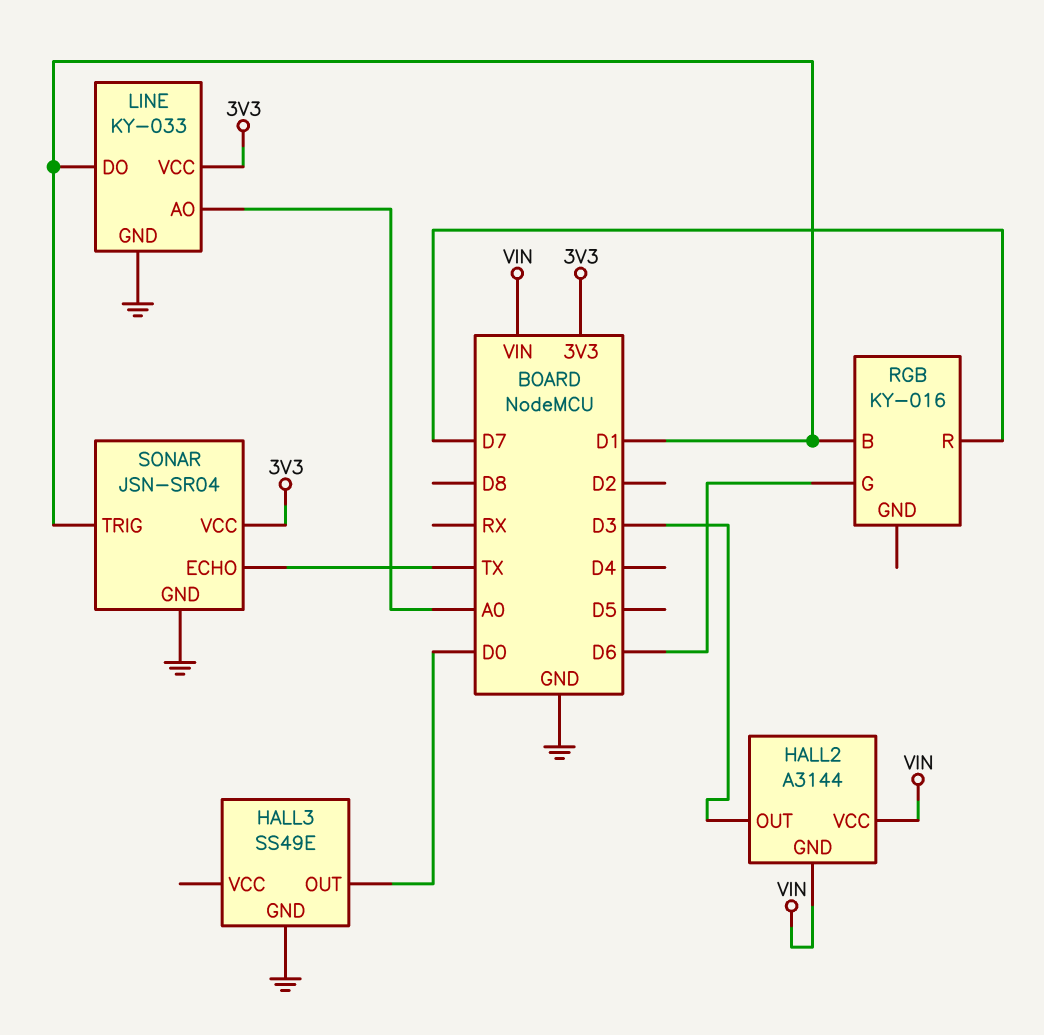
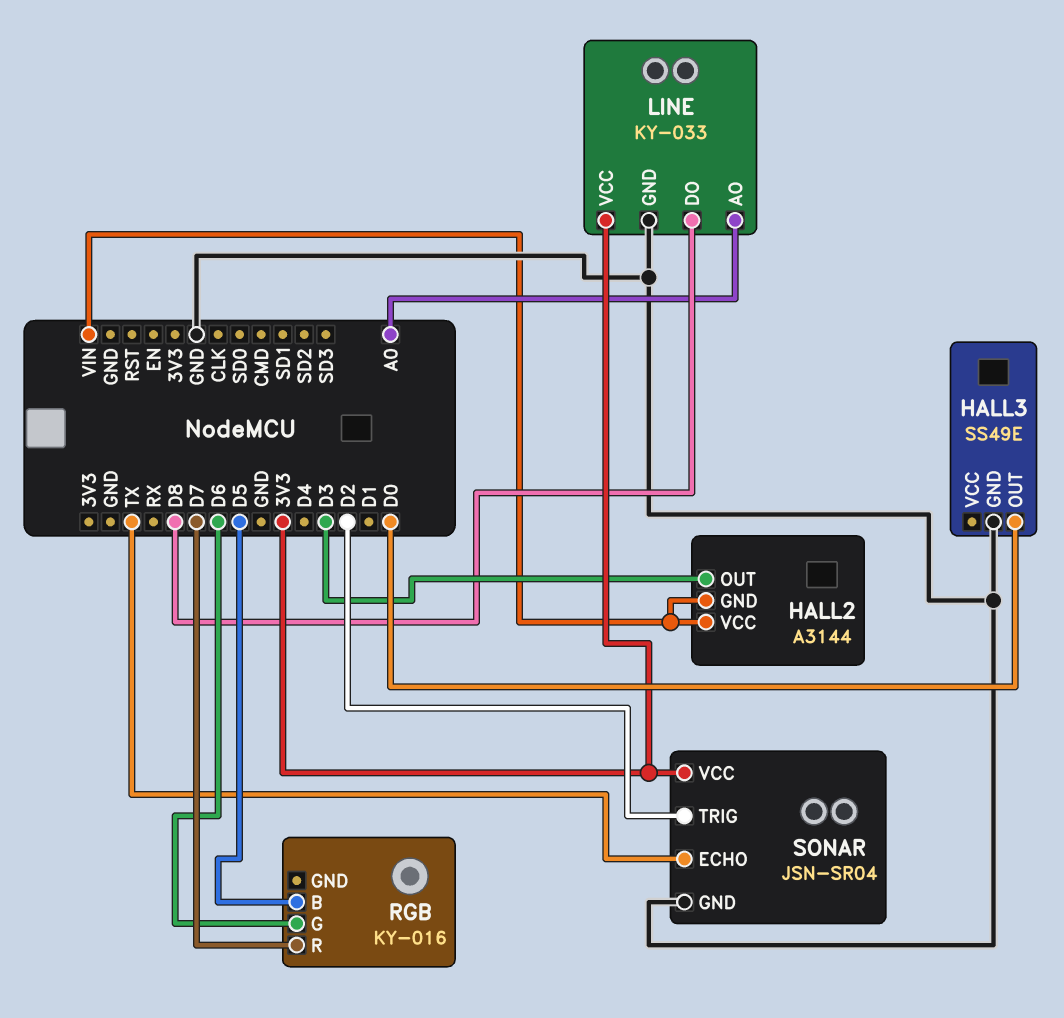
LINE pin DO: D1 -> D8
RGB pin B: D1 -> D5
SONAR pin TRIG: D1 -> D2

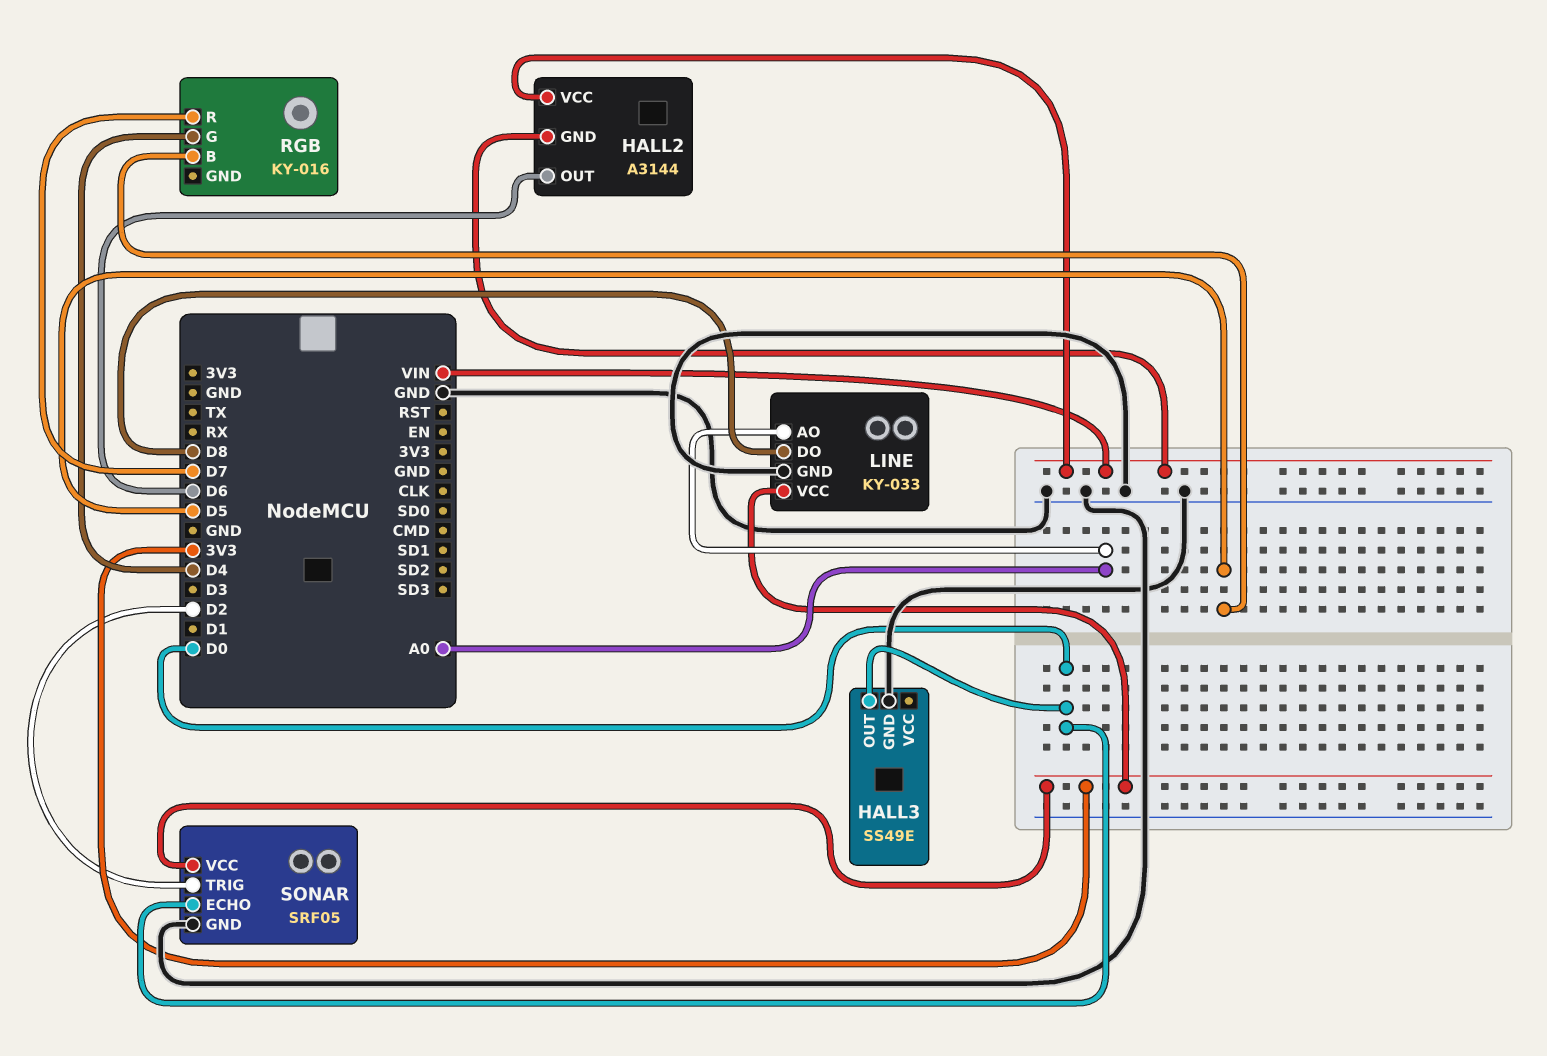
HALL2 pin OUT: D3 -> D6
RGB pin G: D6 -> D4
SONAR: JSN-SR04 -> SRF05
SONAR pin ECHO: TX -> D0

